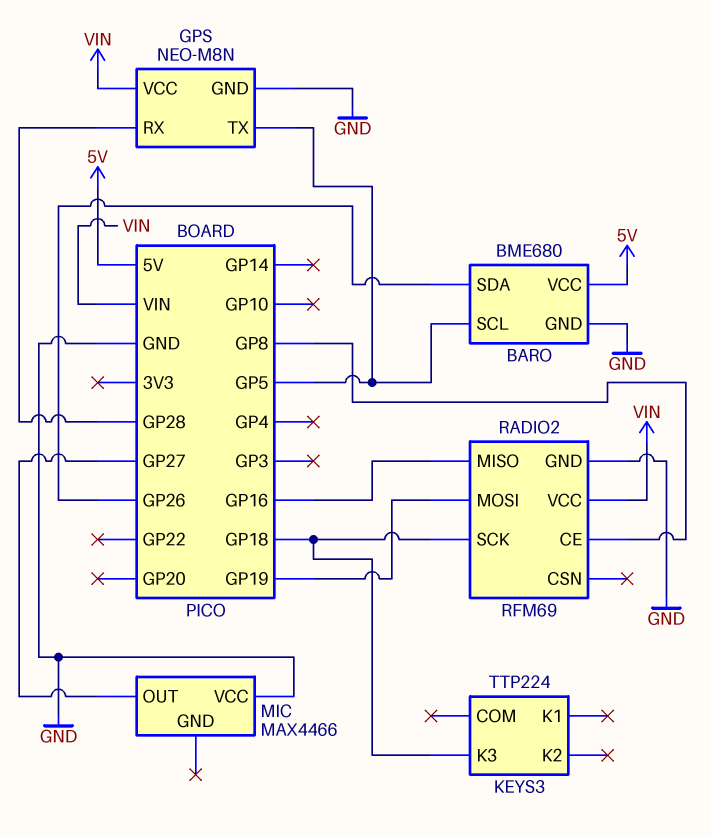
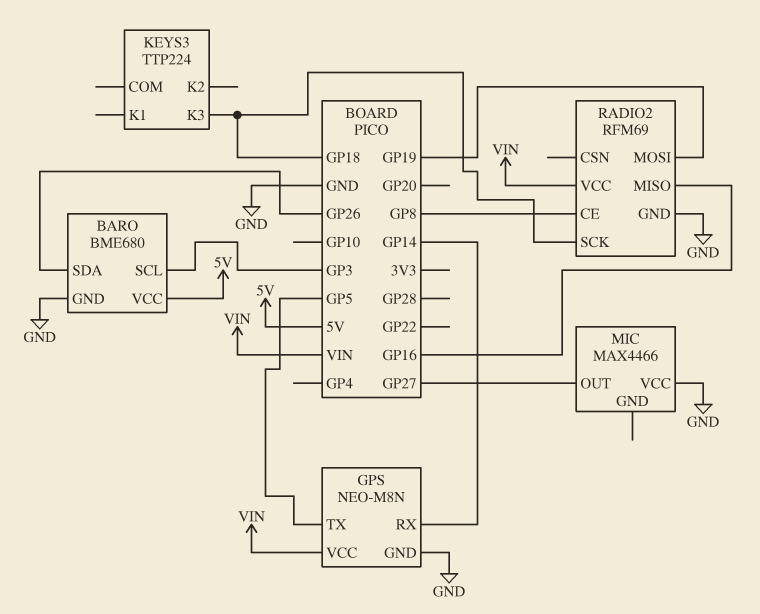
BARO pin SCL: GP5 -> GP3
GPS pin RX: GP28 -> GP14

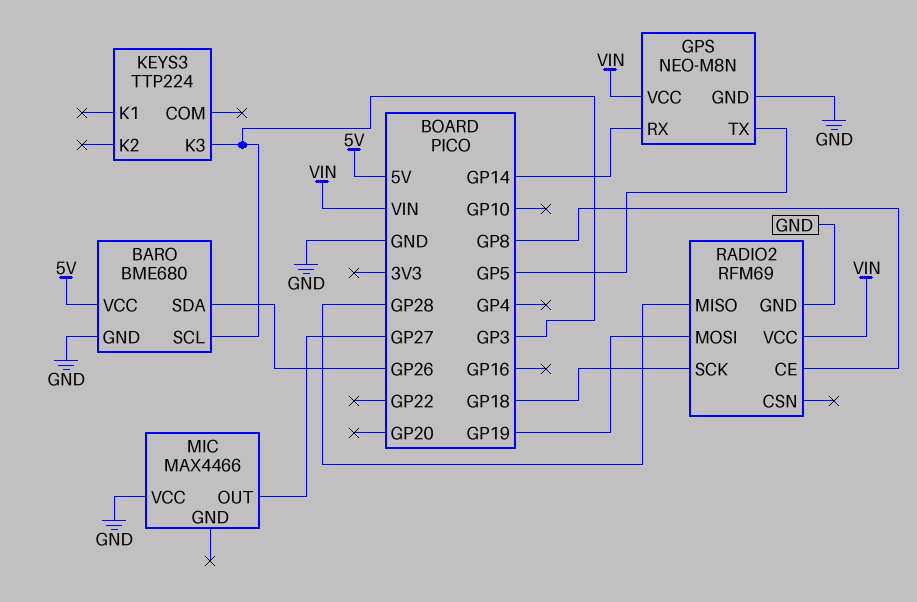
KEYS3 pin K3: GP18 -> GP3
RADIO2 pin MISO: GP16 -> GP28

